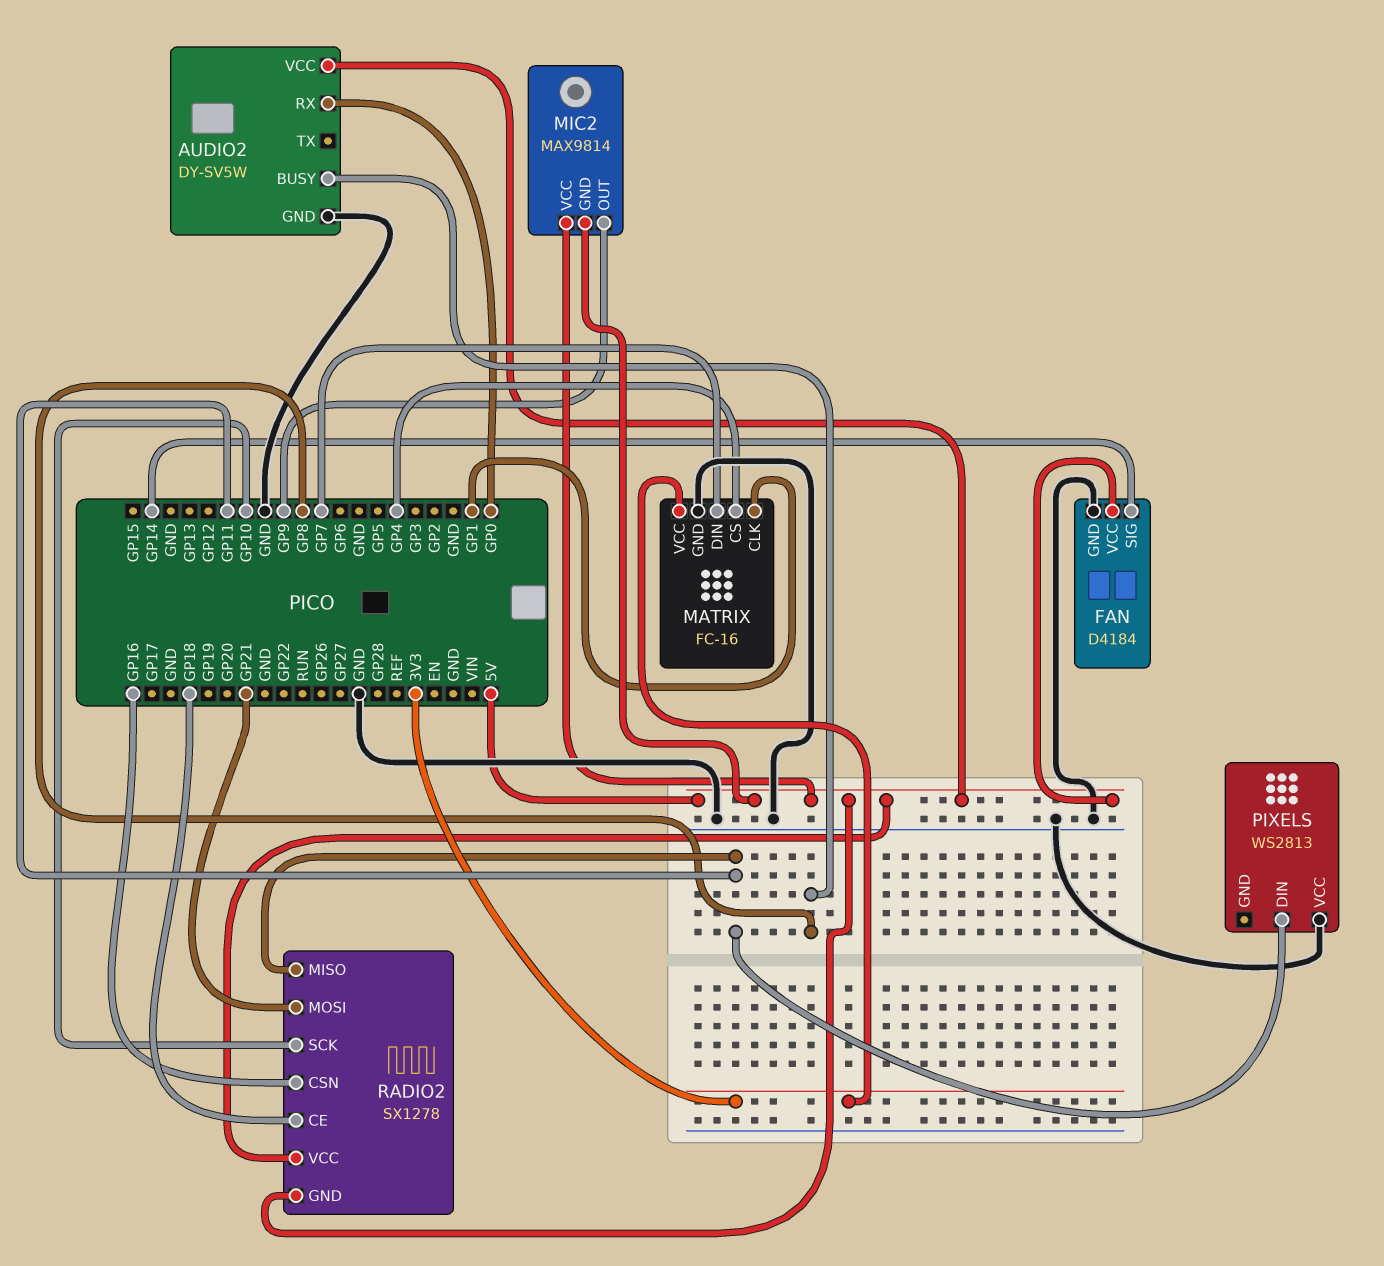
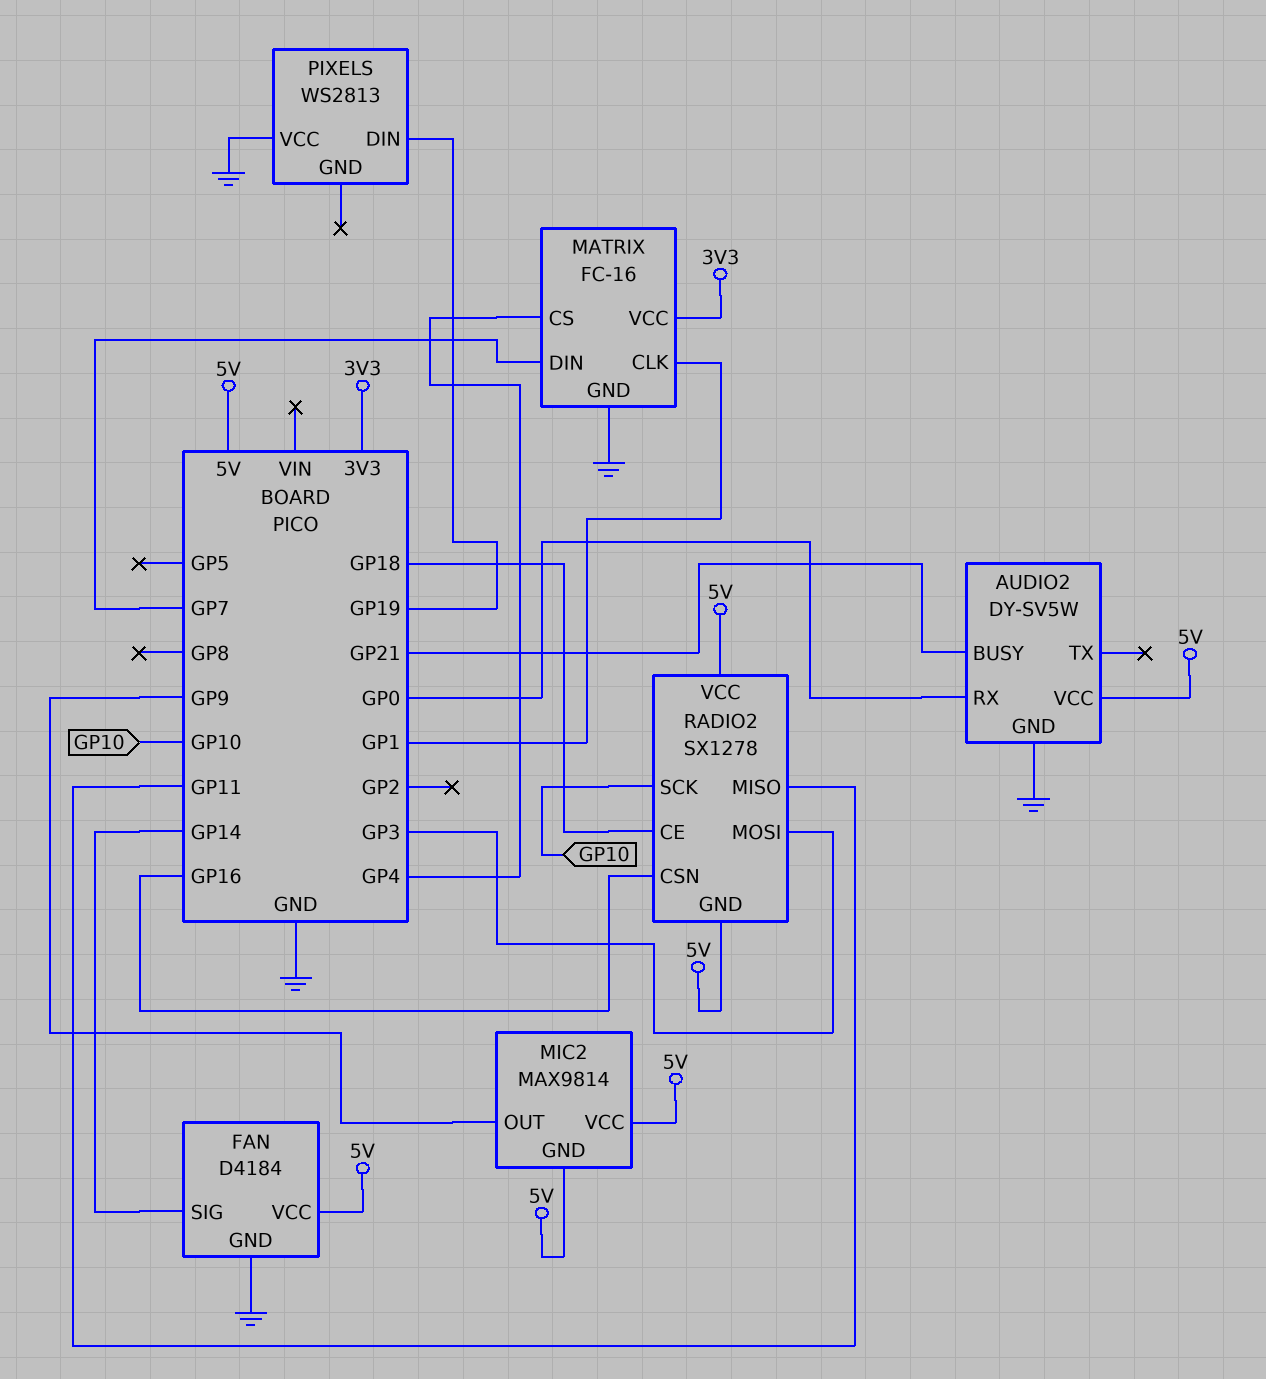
AUDIO2 pin BUSY: GP8 -> GP21
PIXELS pin DIN: GP11 -> GP19
RADIO2 pin MOSI: GP21 -> GP3

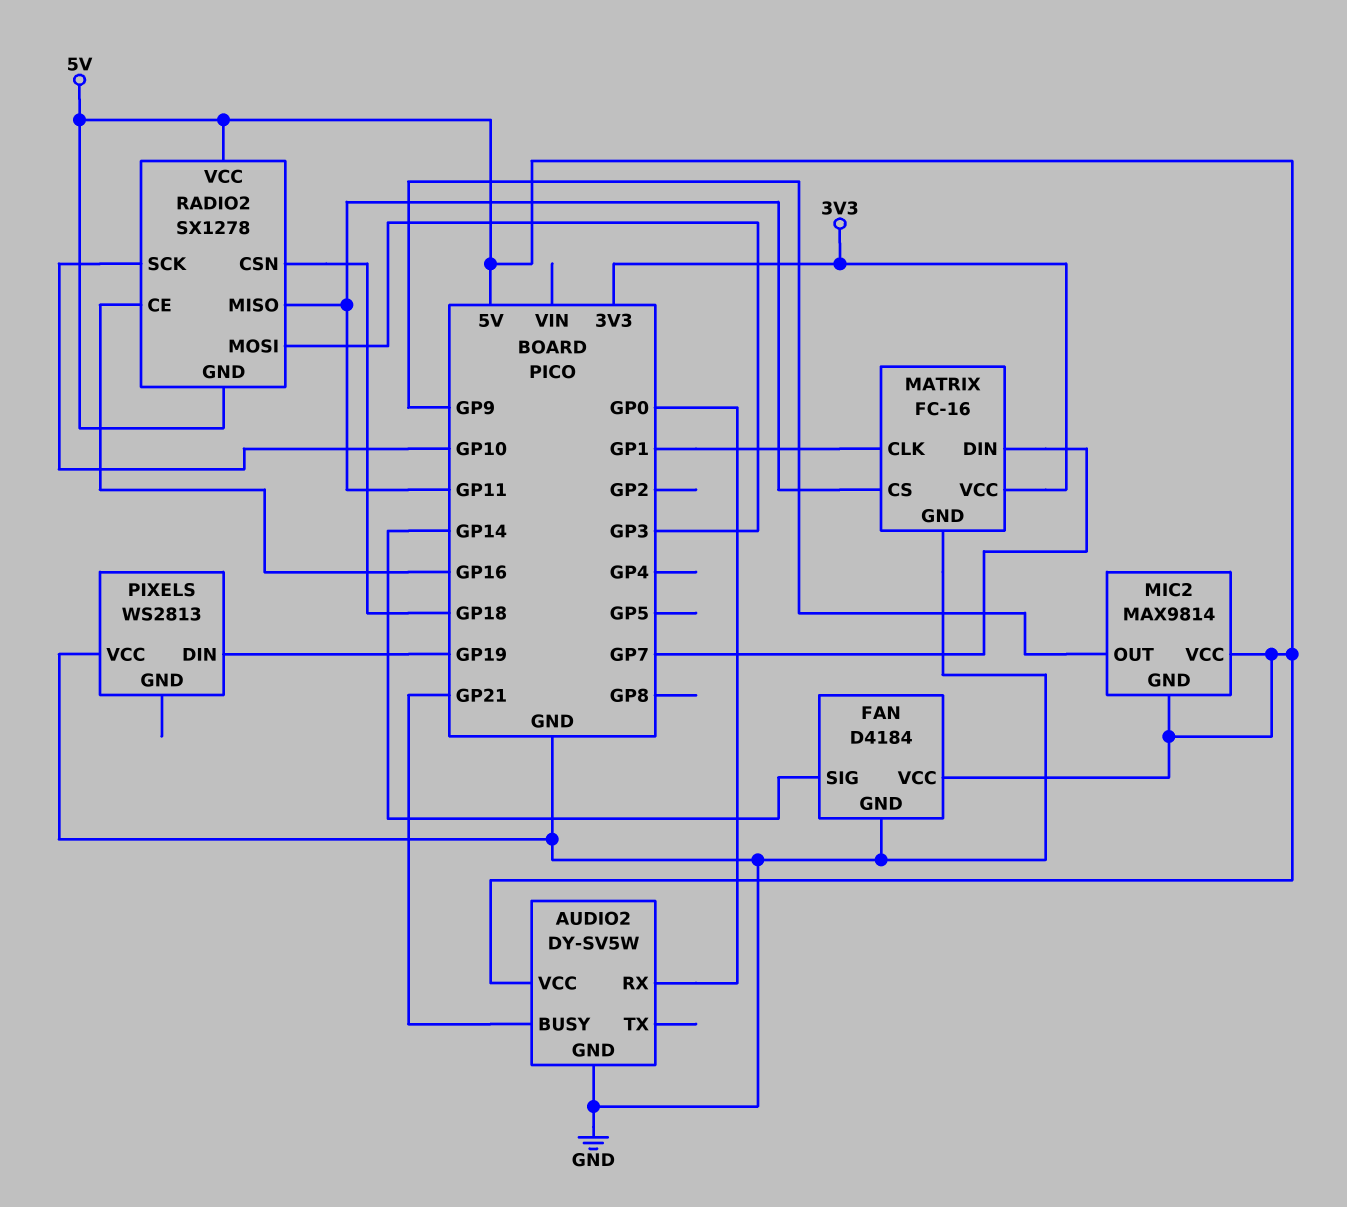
MATRIX pin CS: GP4 -> GP11
RADIO2 pin CE: GP18 -> GP16
RADIO2 pin CSN: GP16 -> GP18

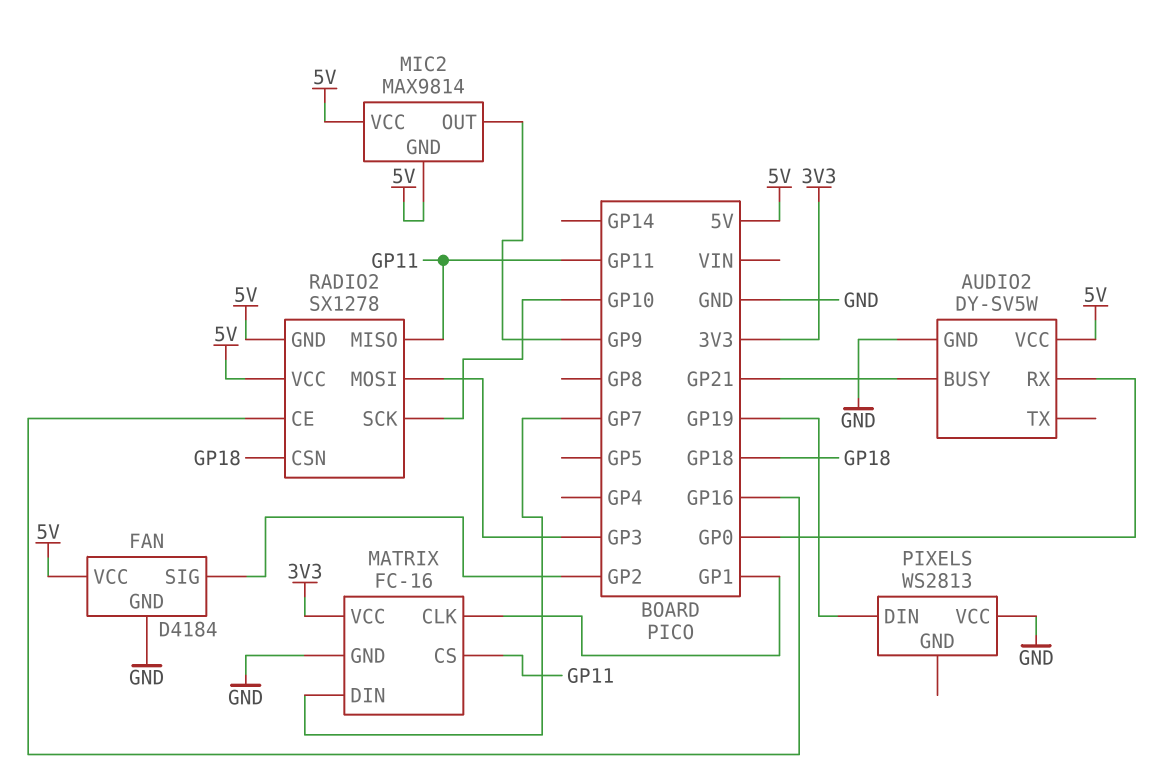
FAN pin SIG: GP14 -> GP2

